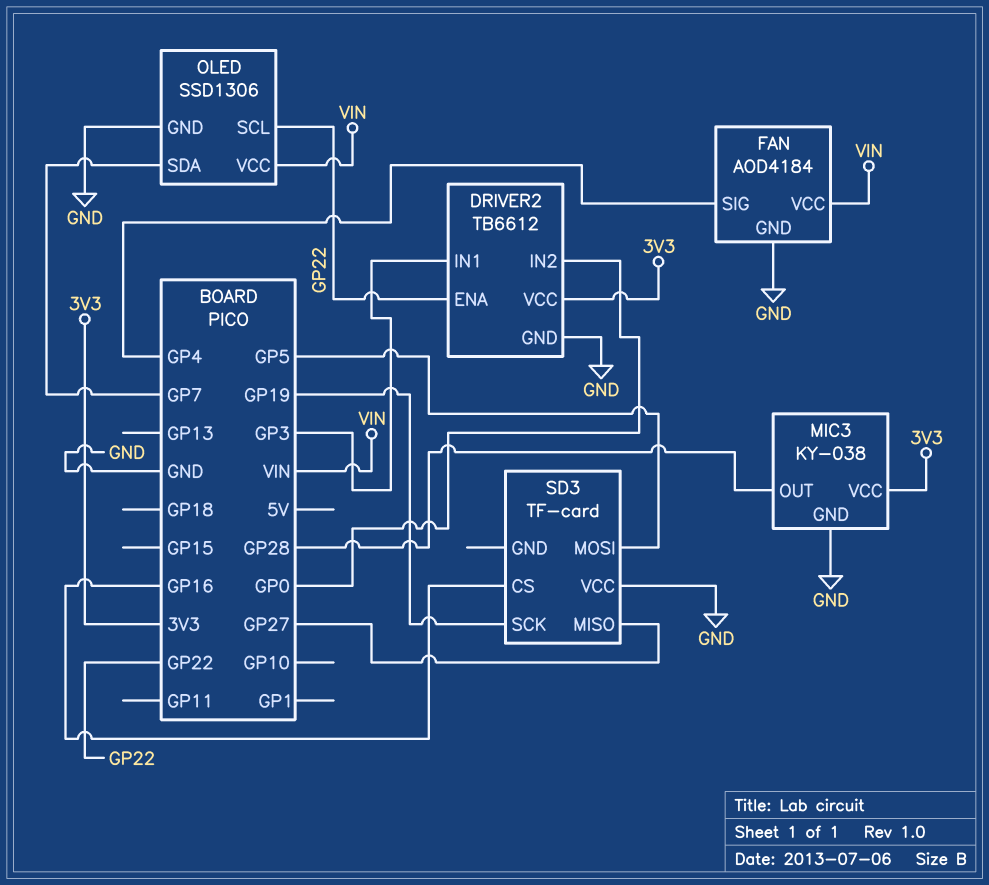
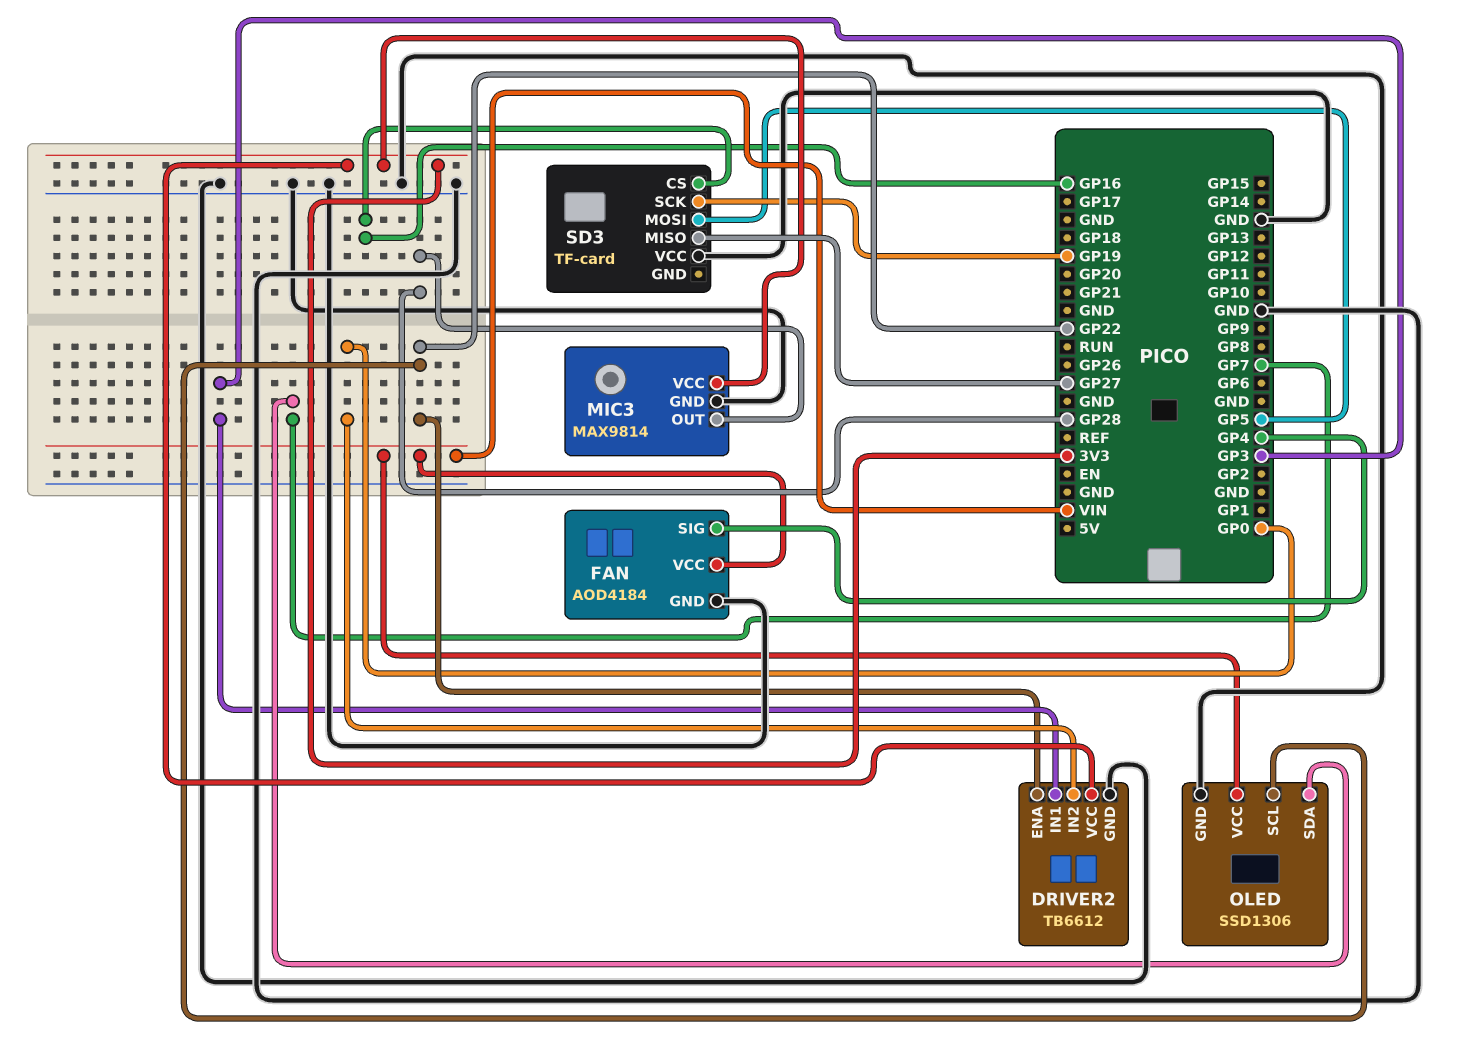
MIC3: KY-038 -> MAX9814

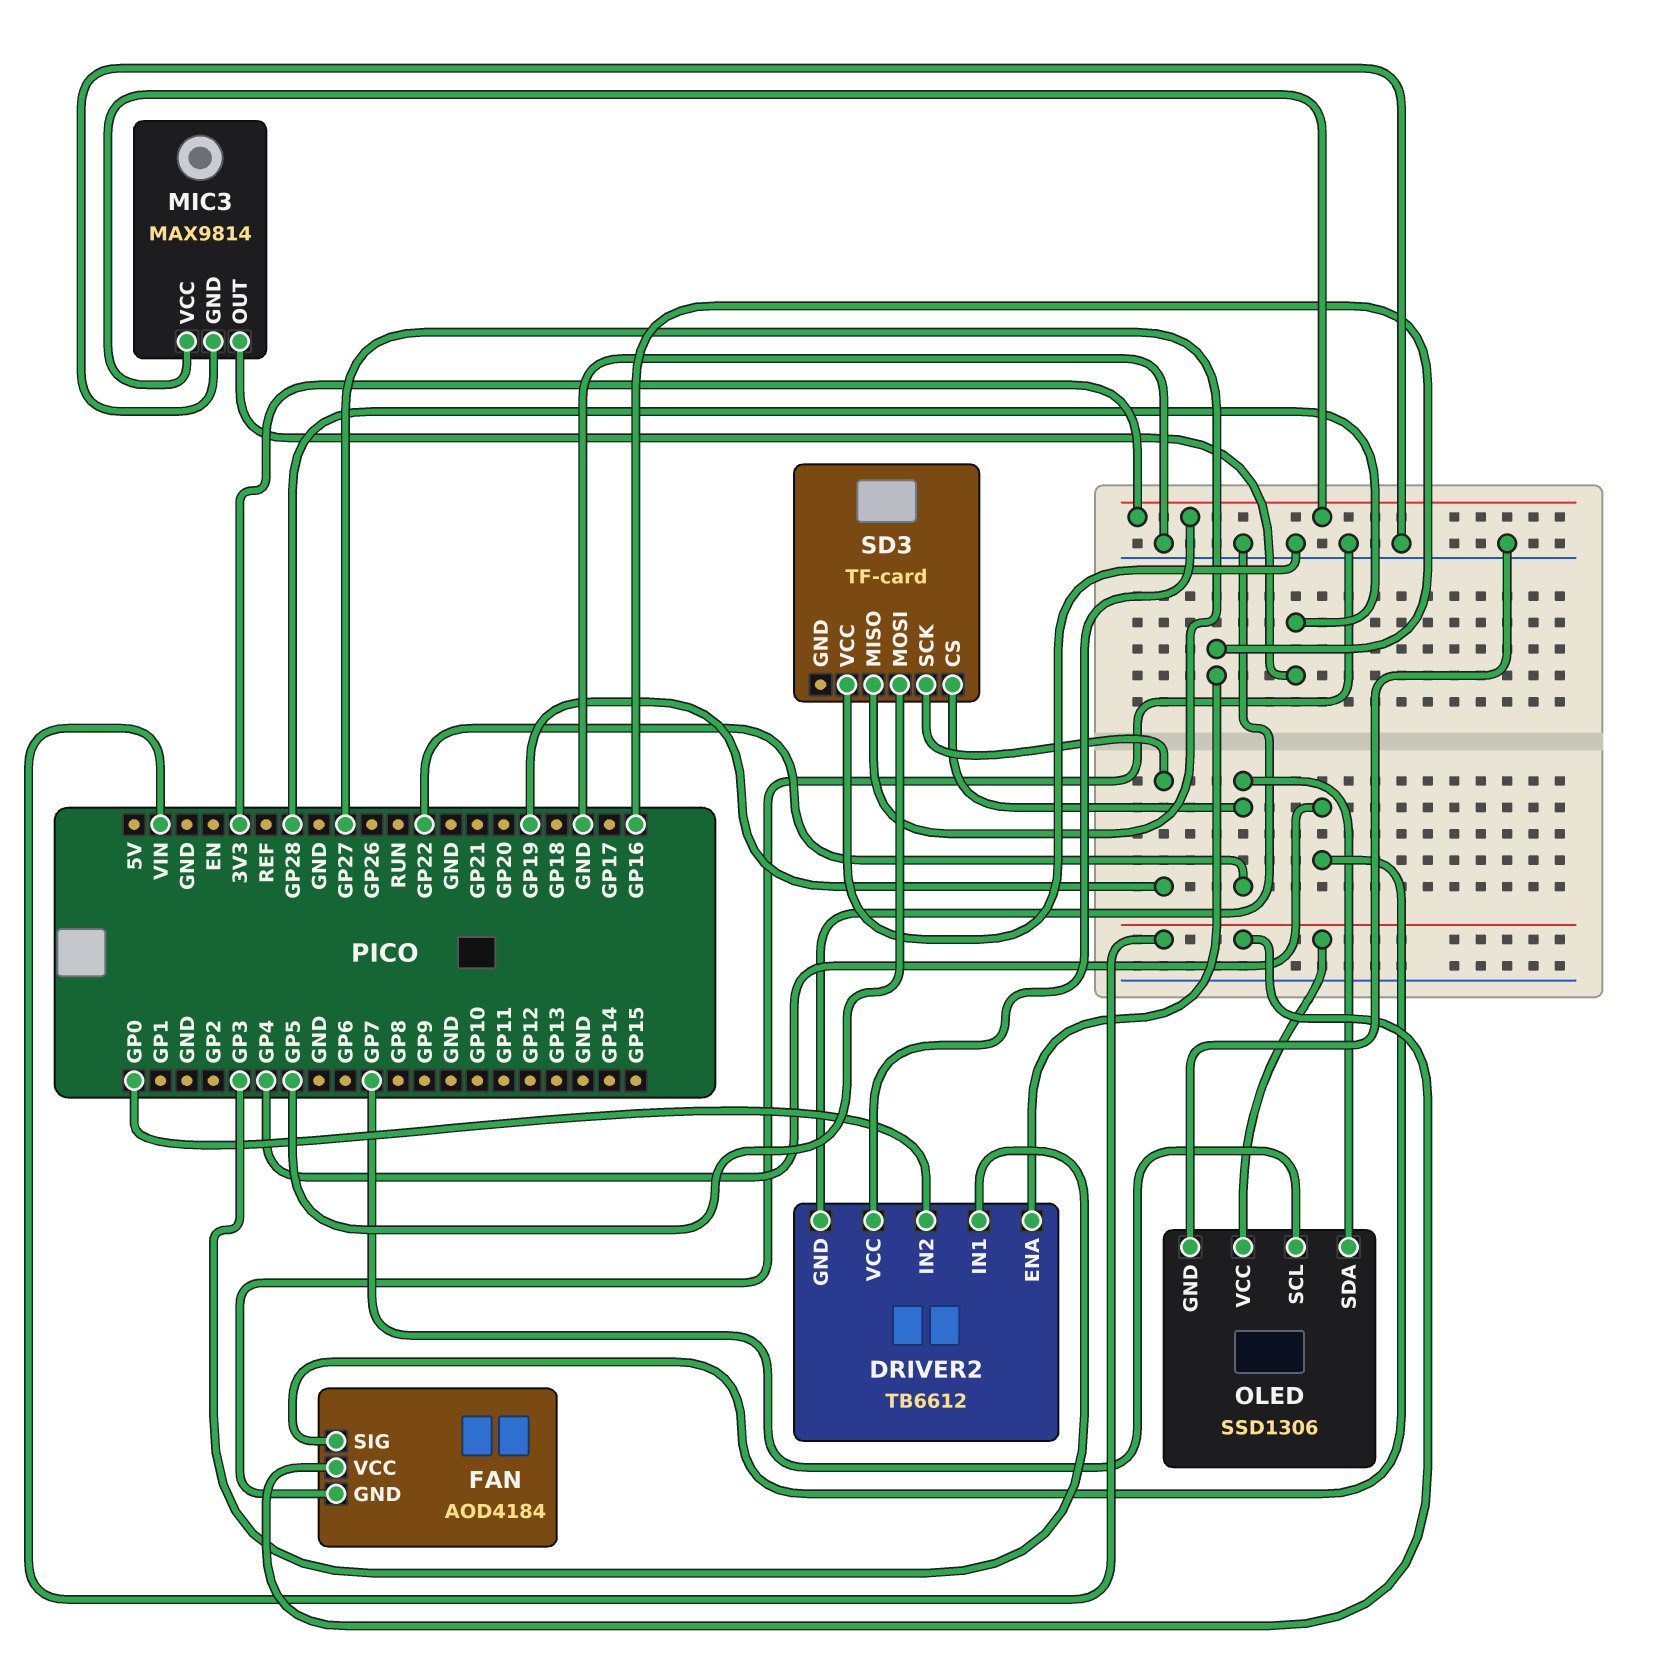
DRIVER2 pin ENA: GP22 -> GP16
OLED pin SCL: GP22 -> GP7
OLED pin SDA: GP7 -> GP22
SD3 pin CS: GP16 -> GP22

